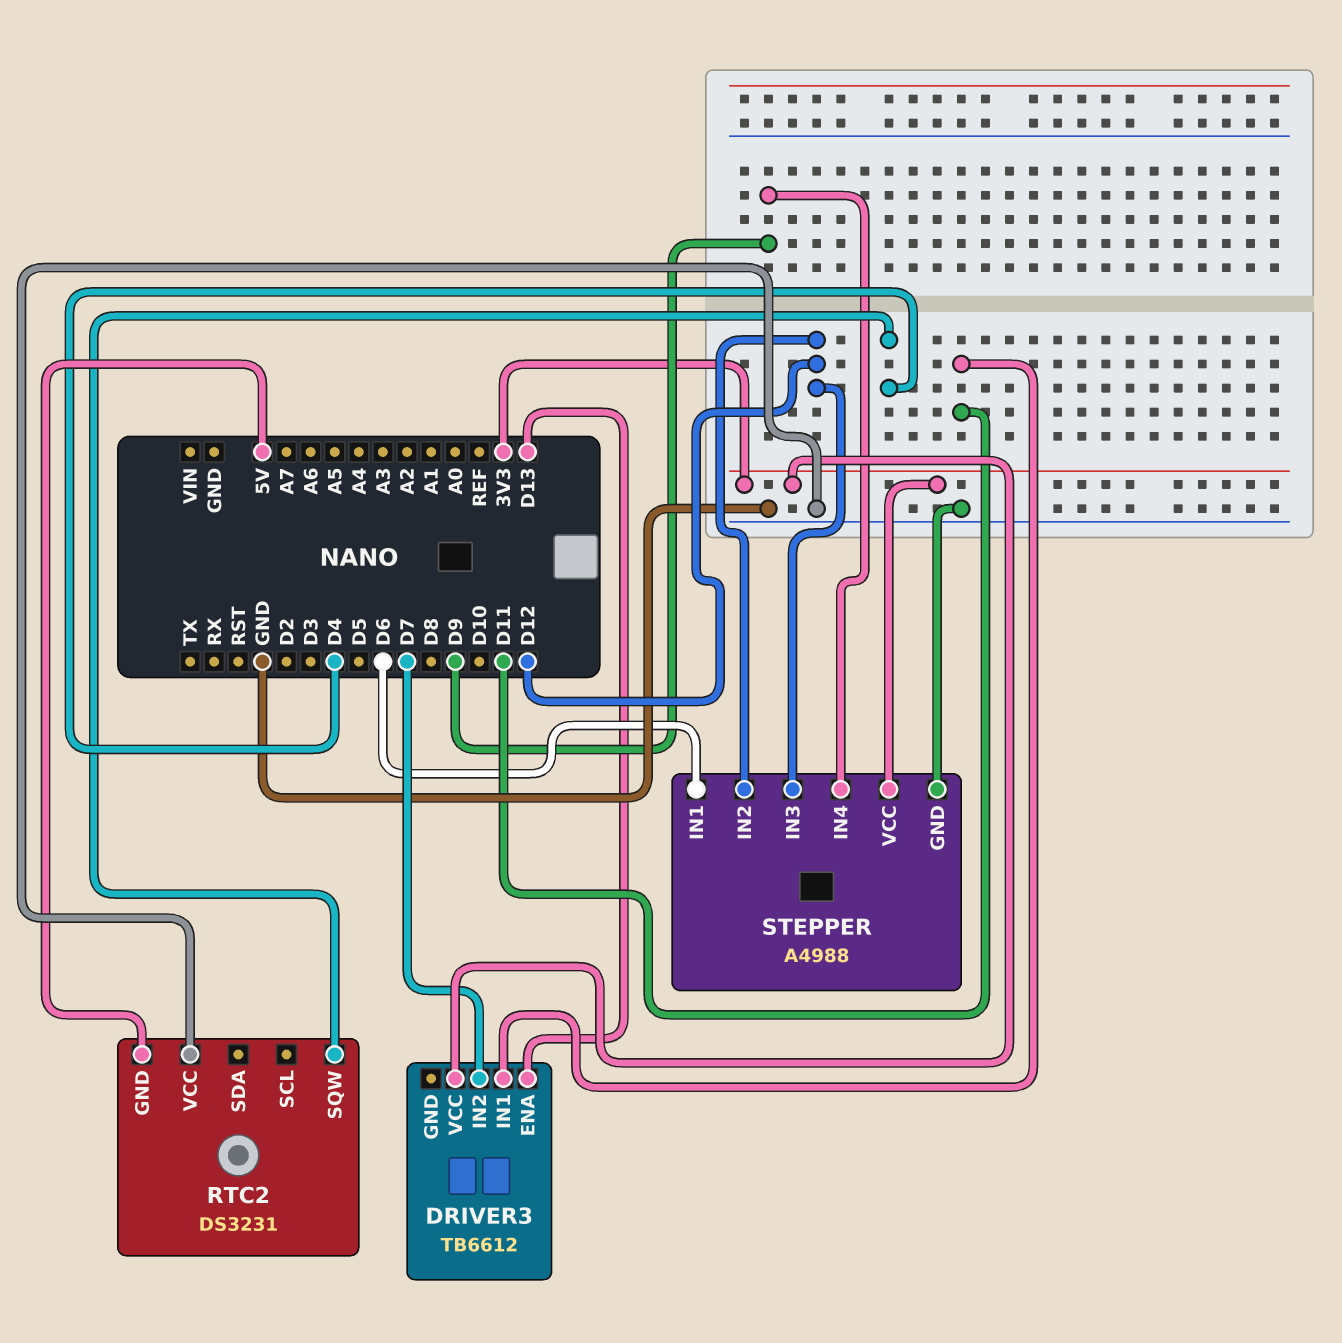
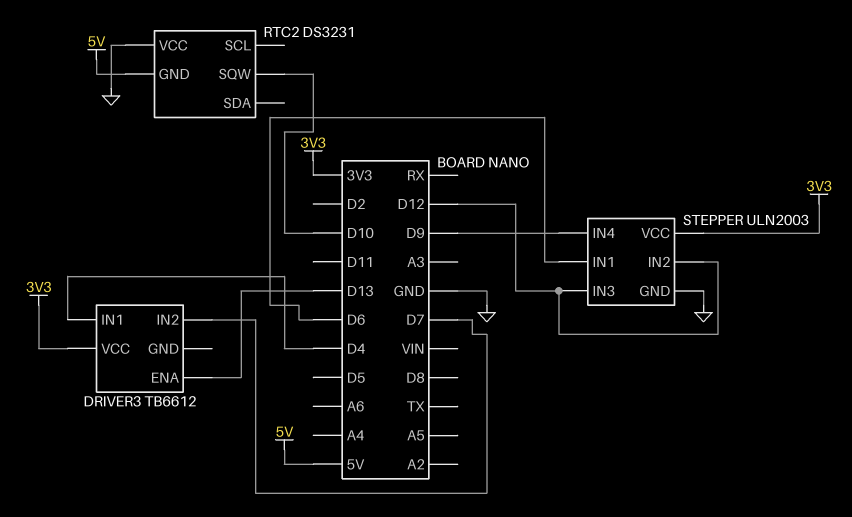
DRIVER3 pin IN1: D11 -> D4
RTC2 pin SQW: D4 -> D10
STEPPER: A4988 -> ULN2003

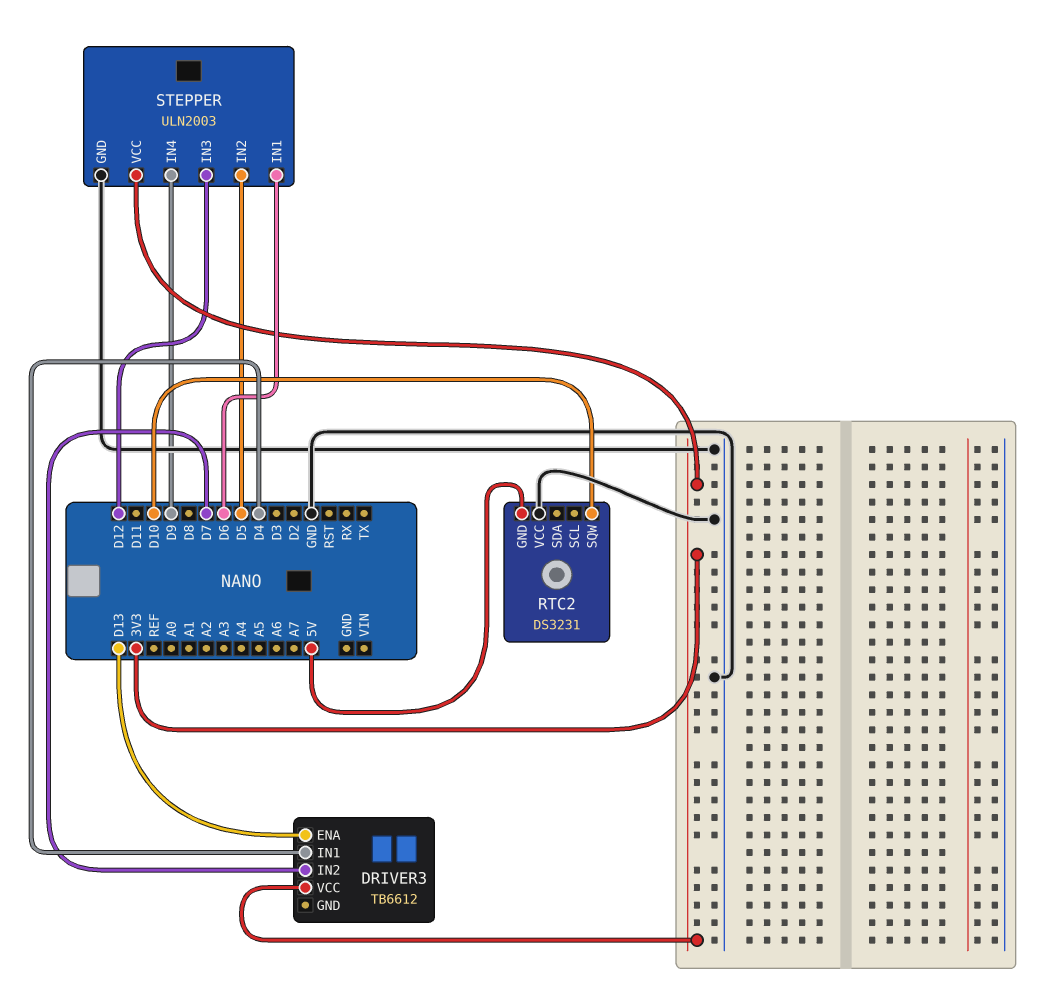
STEPPER pin IN2: D12 -> D5

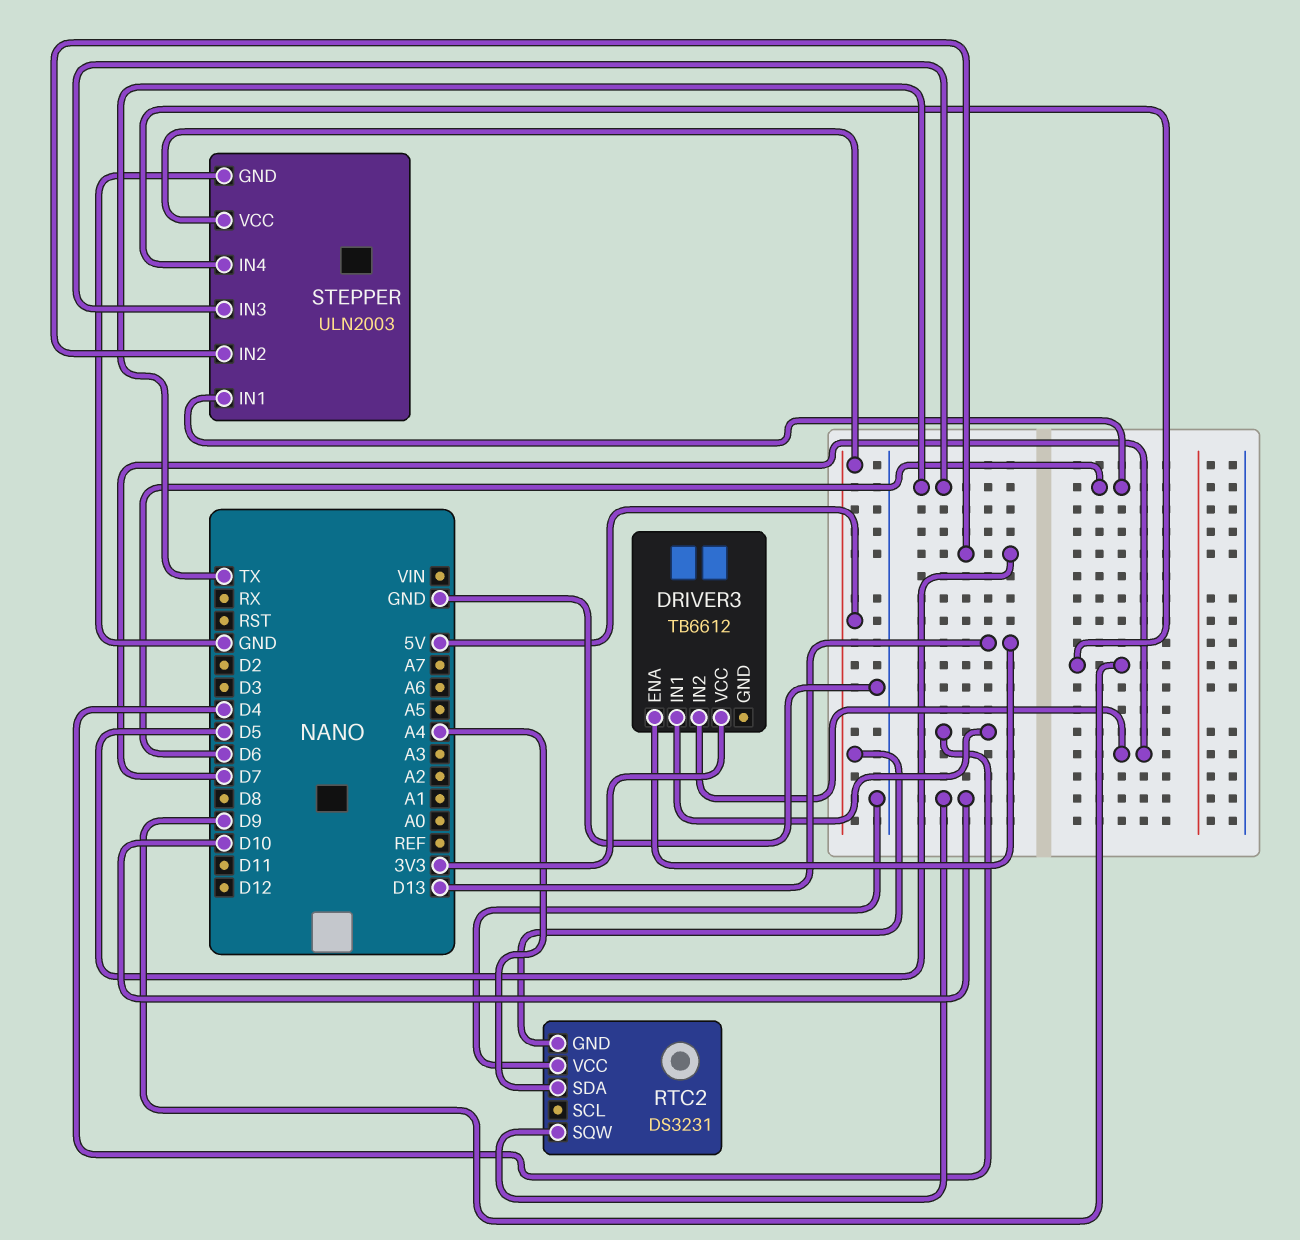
RTC2 pin SDA: none -> A4
STEPPER pin IN3: D12 -> TX
STEPPER pin VCC: 3V3 -> 5V

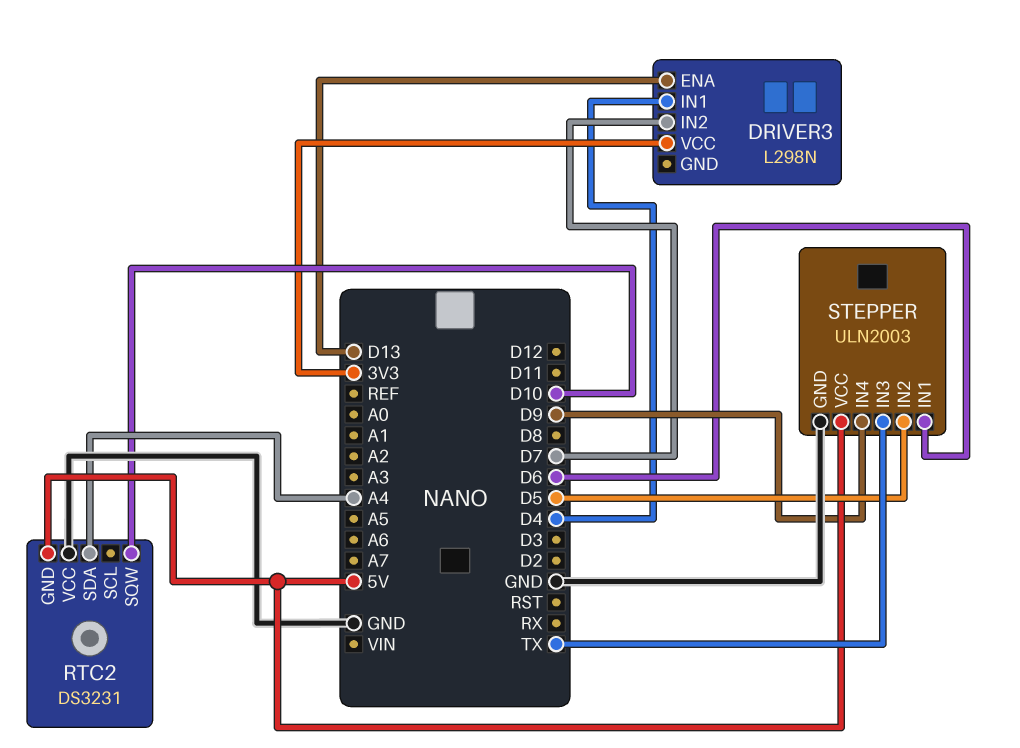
DRIVER3: TB6612 -> L298N

